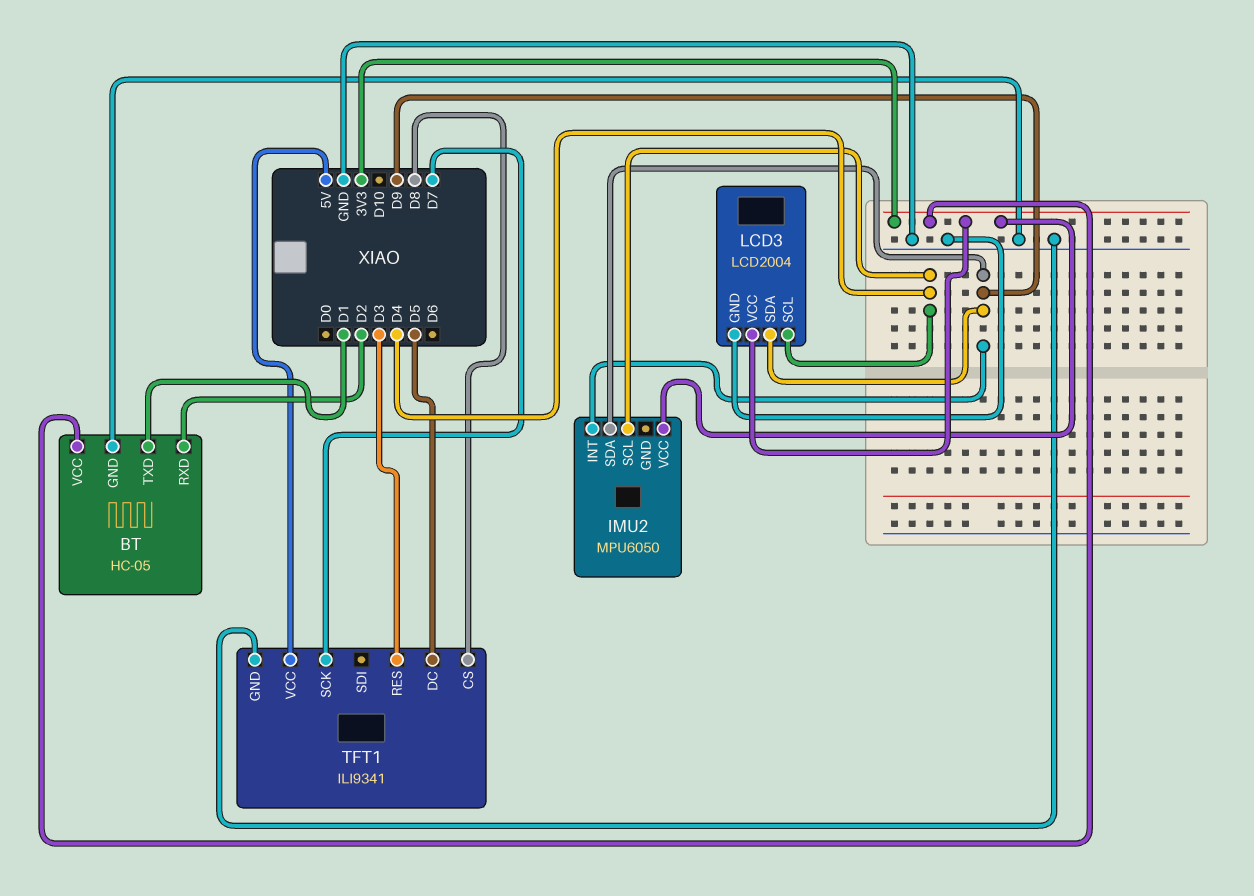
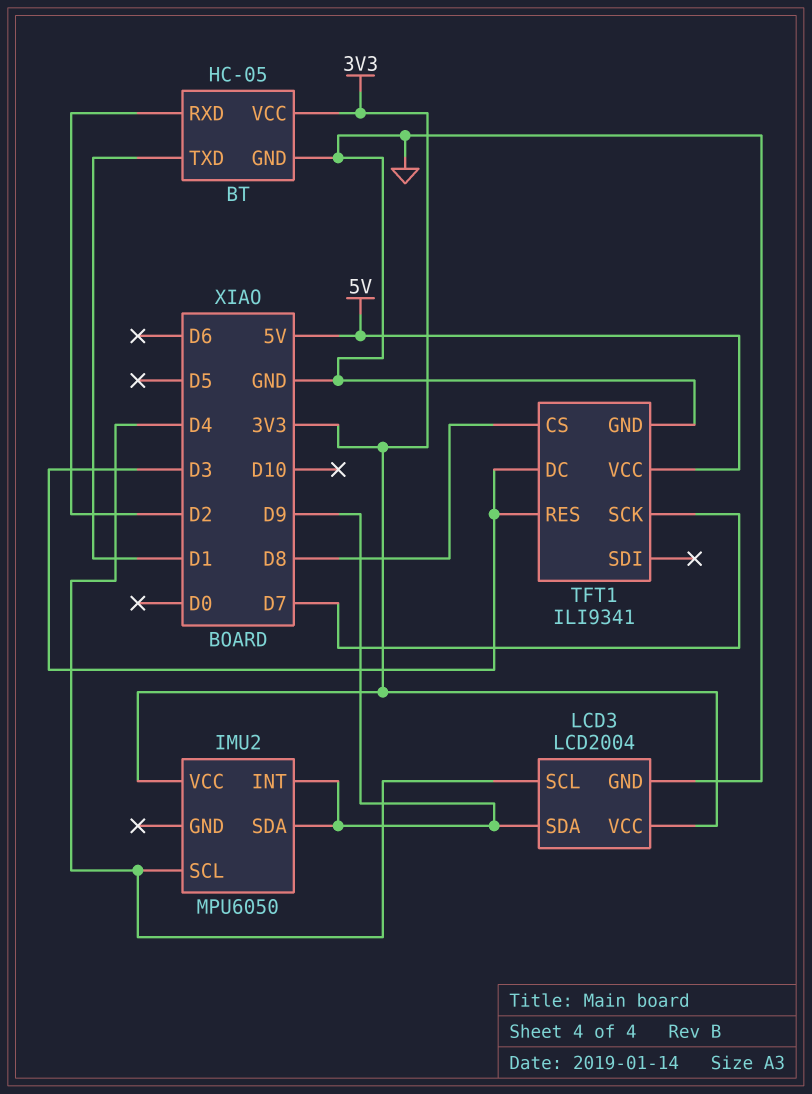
TFT1 pin DC: D5 -> D3

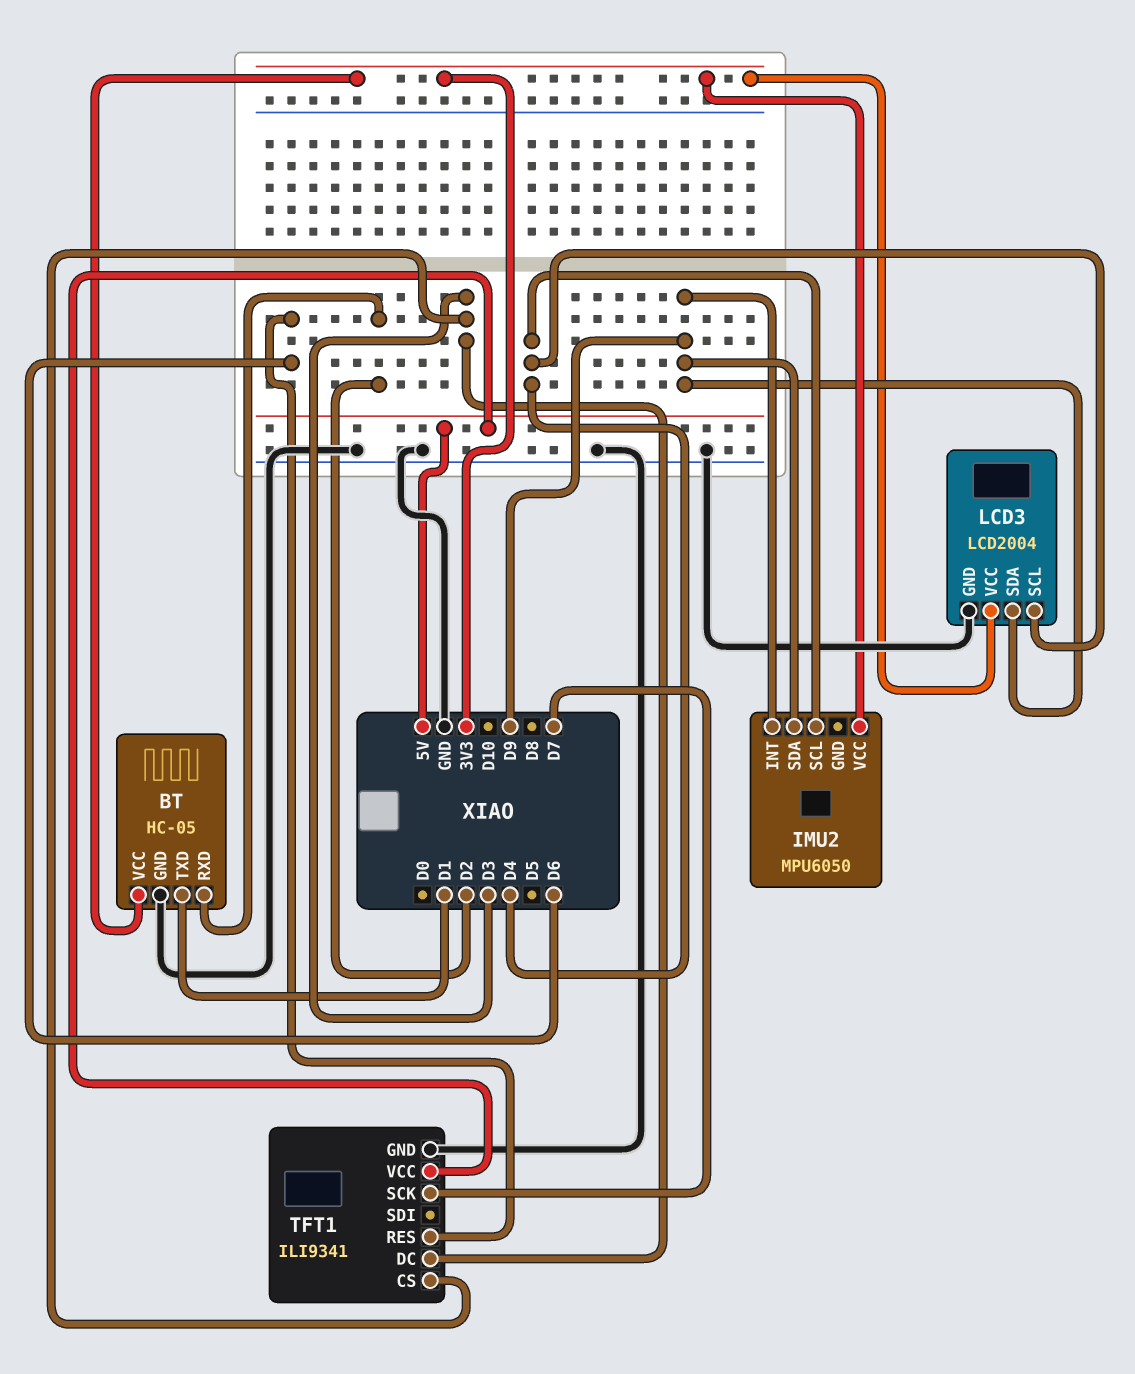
TFT1 pin CS: D8 -> D3
TFT1 pin RES: D3 -> D6

